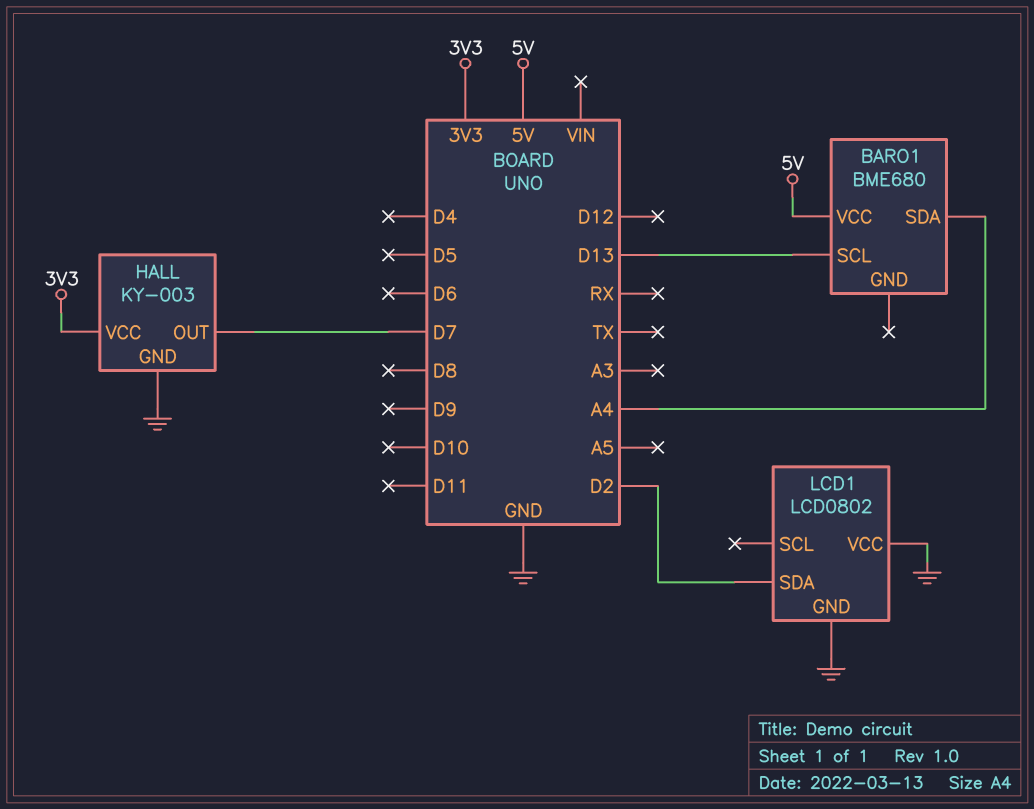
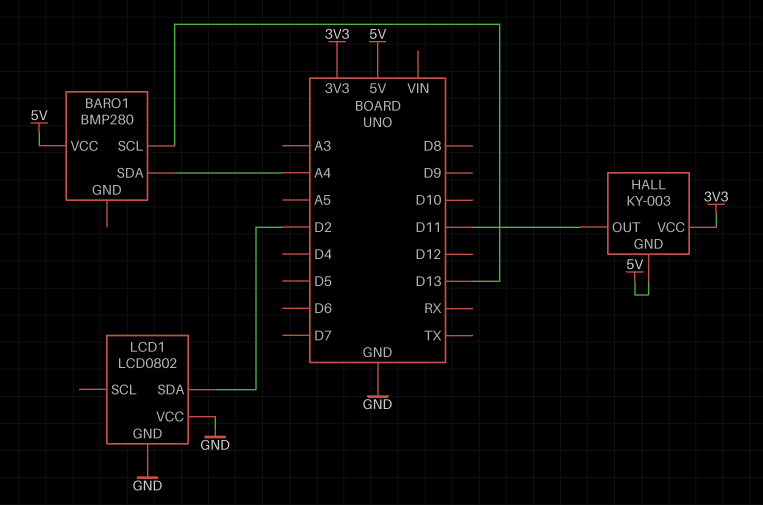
BARO1: BME680 -> BMP280
HALL pin GND: GND -> 5V
HALL pin OUT: D7 -> D11

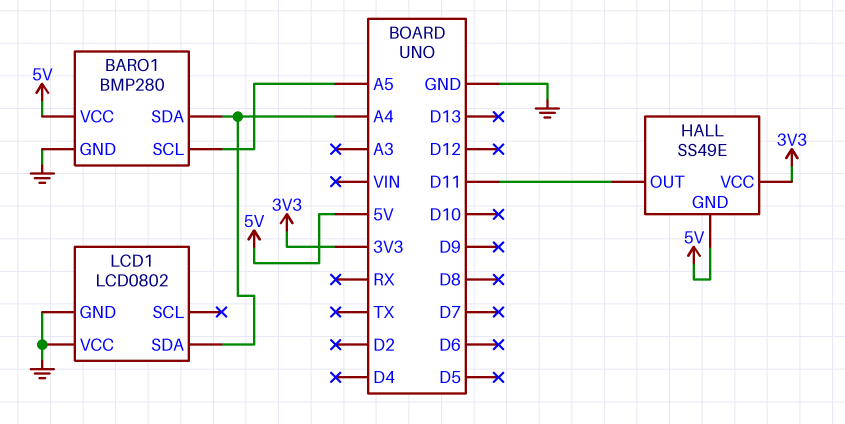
BARO1 pin GND: none -> GND
BARO1 pin SCL: D13 -> A5
HALL: KY-003 -> SS49E
LCD1 pin SDA: D2 -> A4

